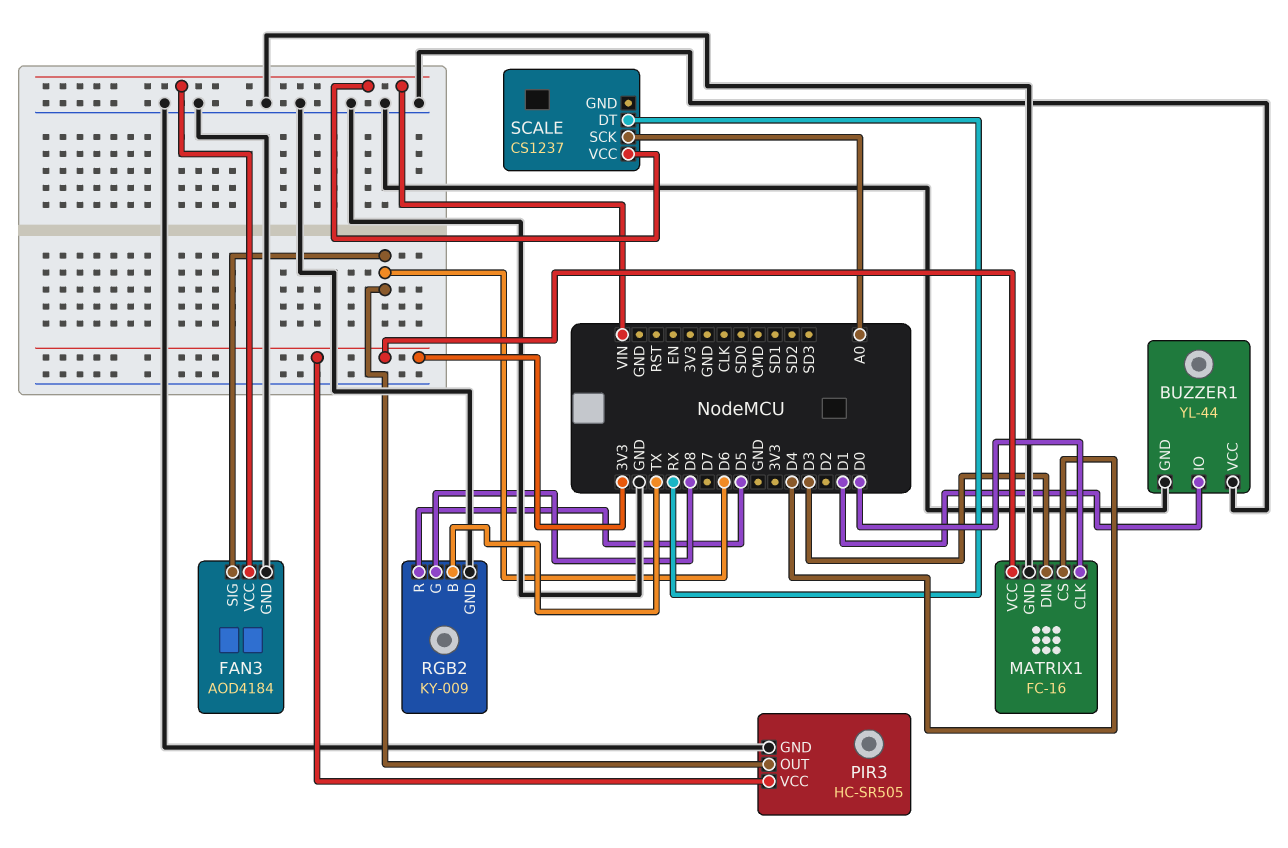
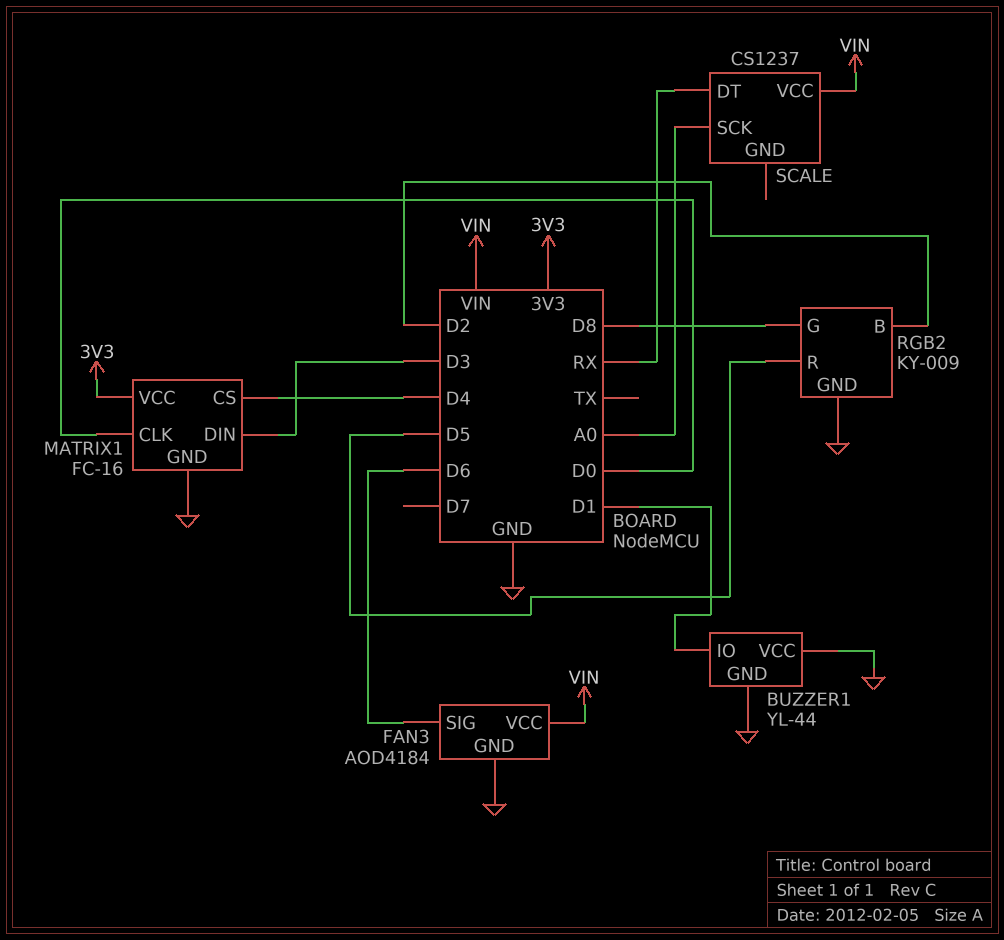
PIR3: HC-SR505 -> none
PIR3 pin GND: GND -> none
PIR3 pin OUT: D6 -> none
PIR3 pin VCC: 3V3 -> none
RGB2 pin B: TX -> D2

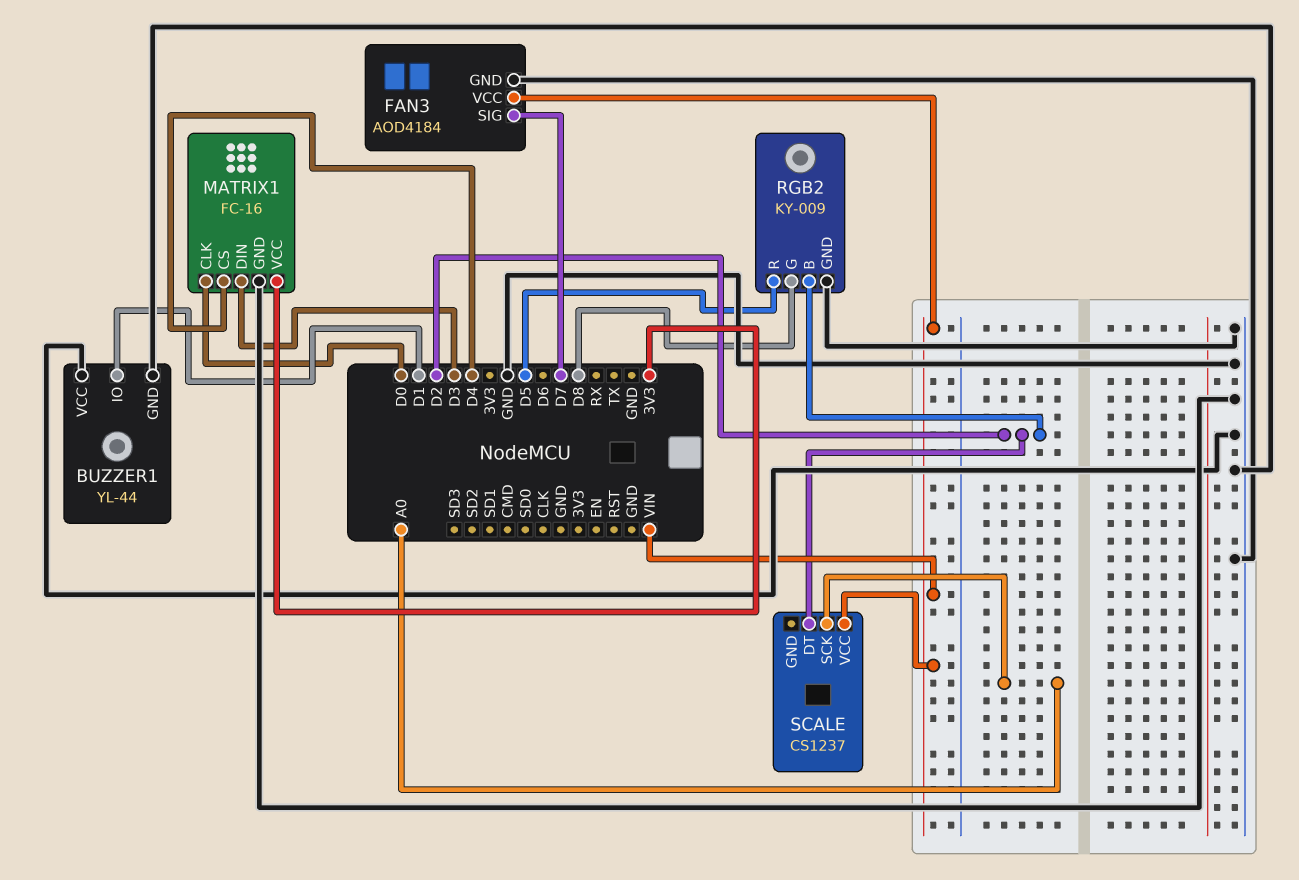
FAN3 pin SIG: D6 -> D7
SCALE pin DT: RX -> D2

